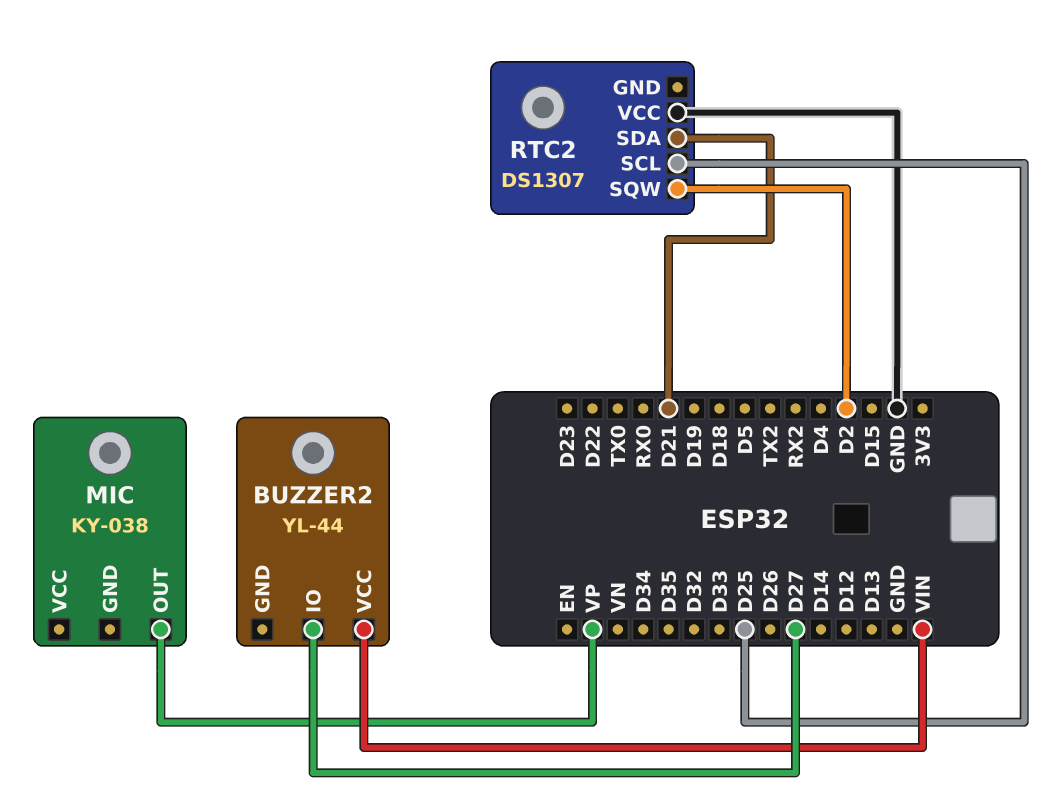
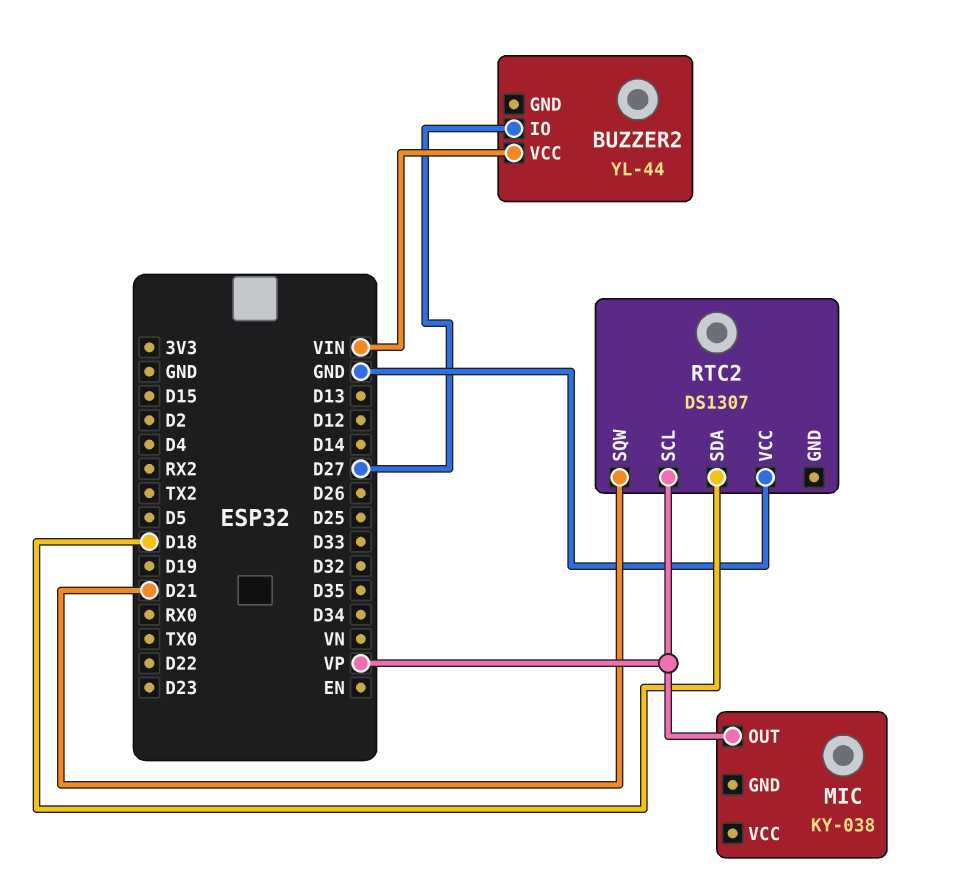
RTC2 pin SCL: D25 -> VP
RTC2 pin SDA: D21 -> D18
RTC2 pin SQW: D2 -> D21

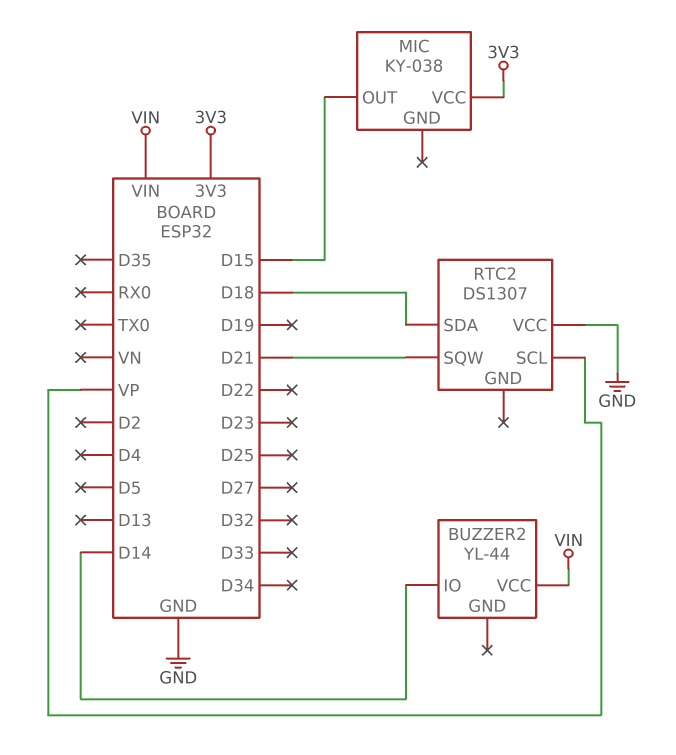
BUZZER2 pin IO: D27 -> D14
MIC pin OUT: VP -> D15
MIC pin VCC: none -> 3V3

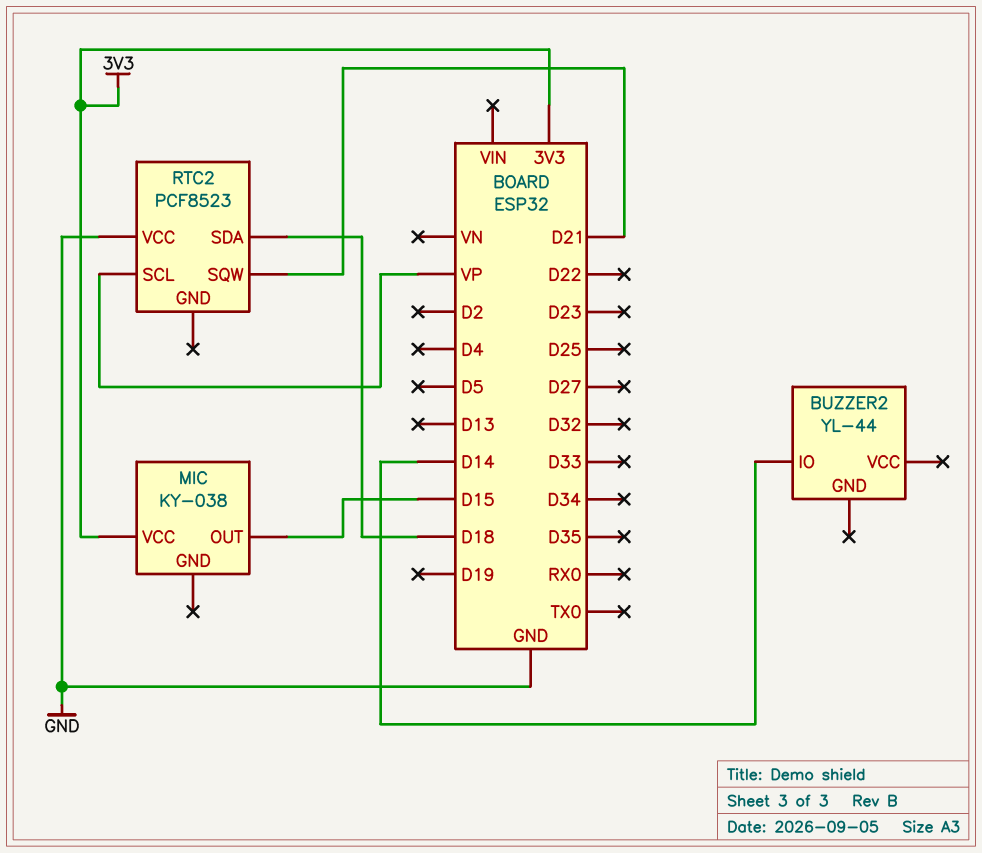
BUZZER2 pin VCC: VIN -> none
RTC2: DS1307 -> PCF8523

